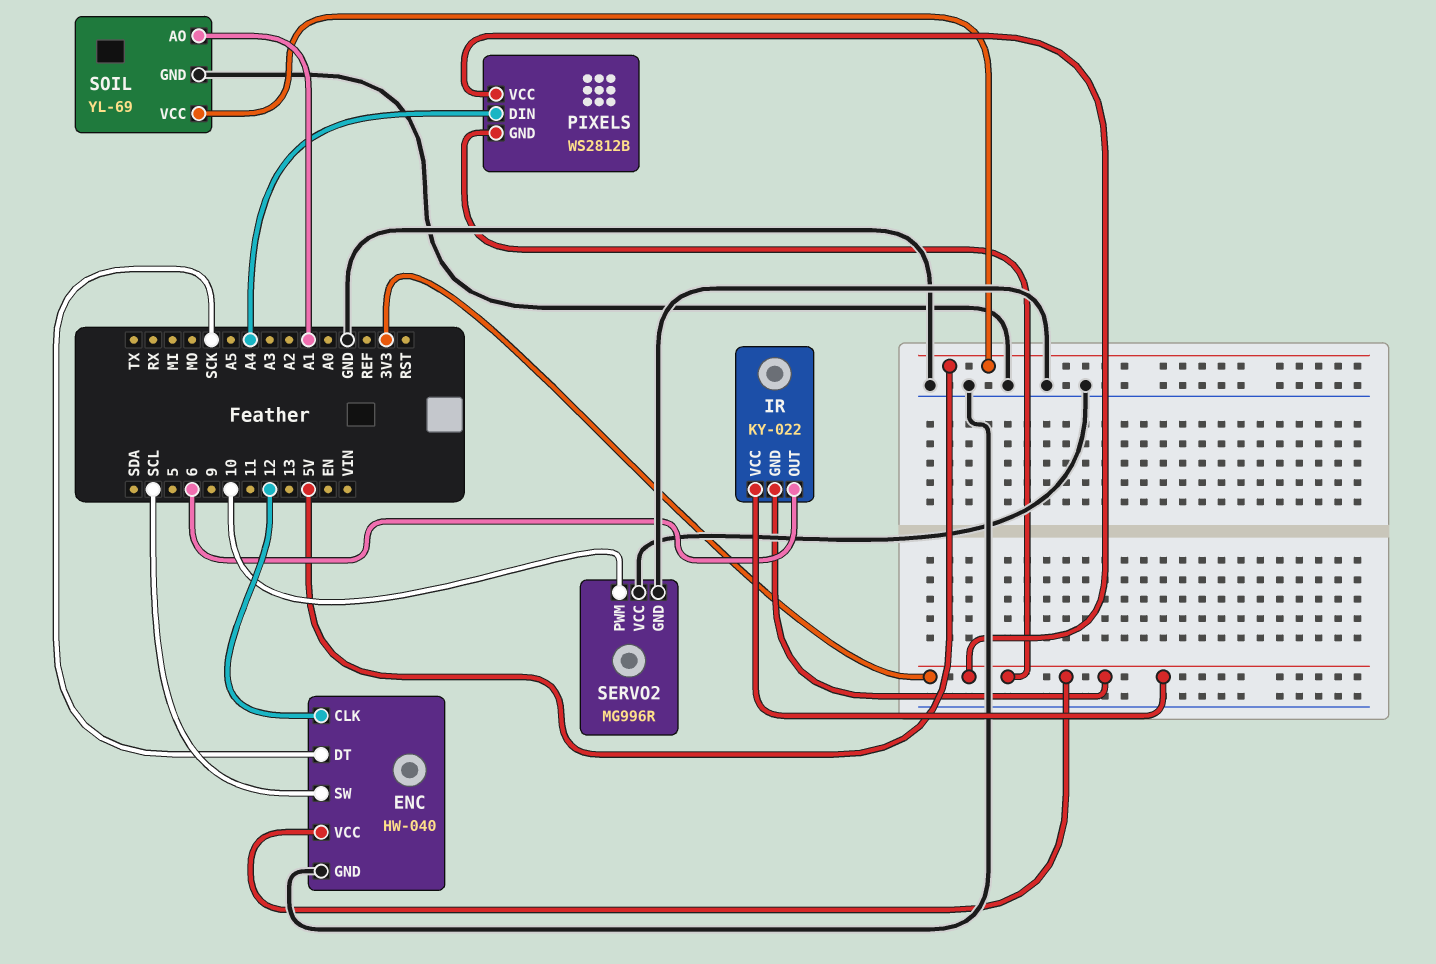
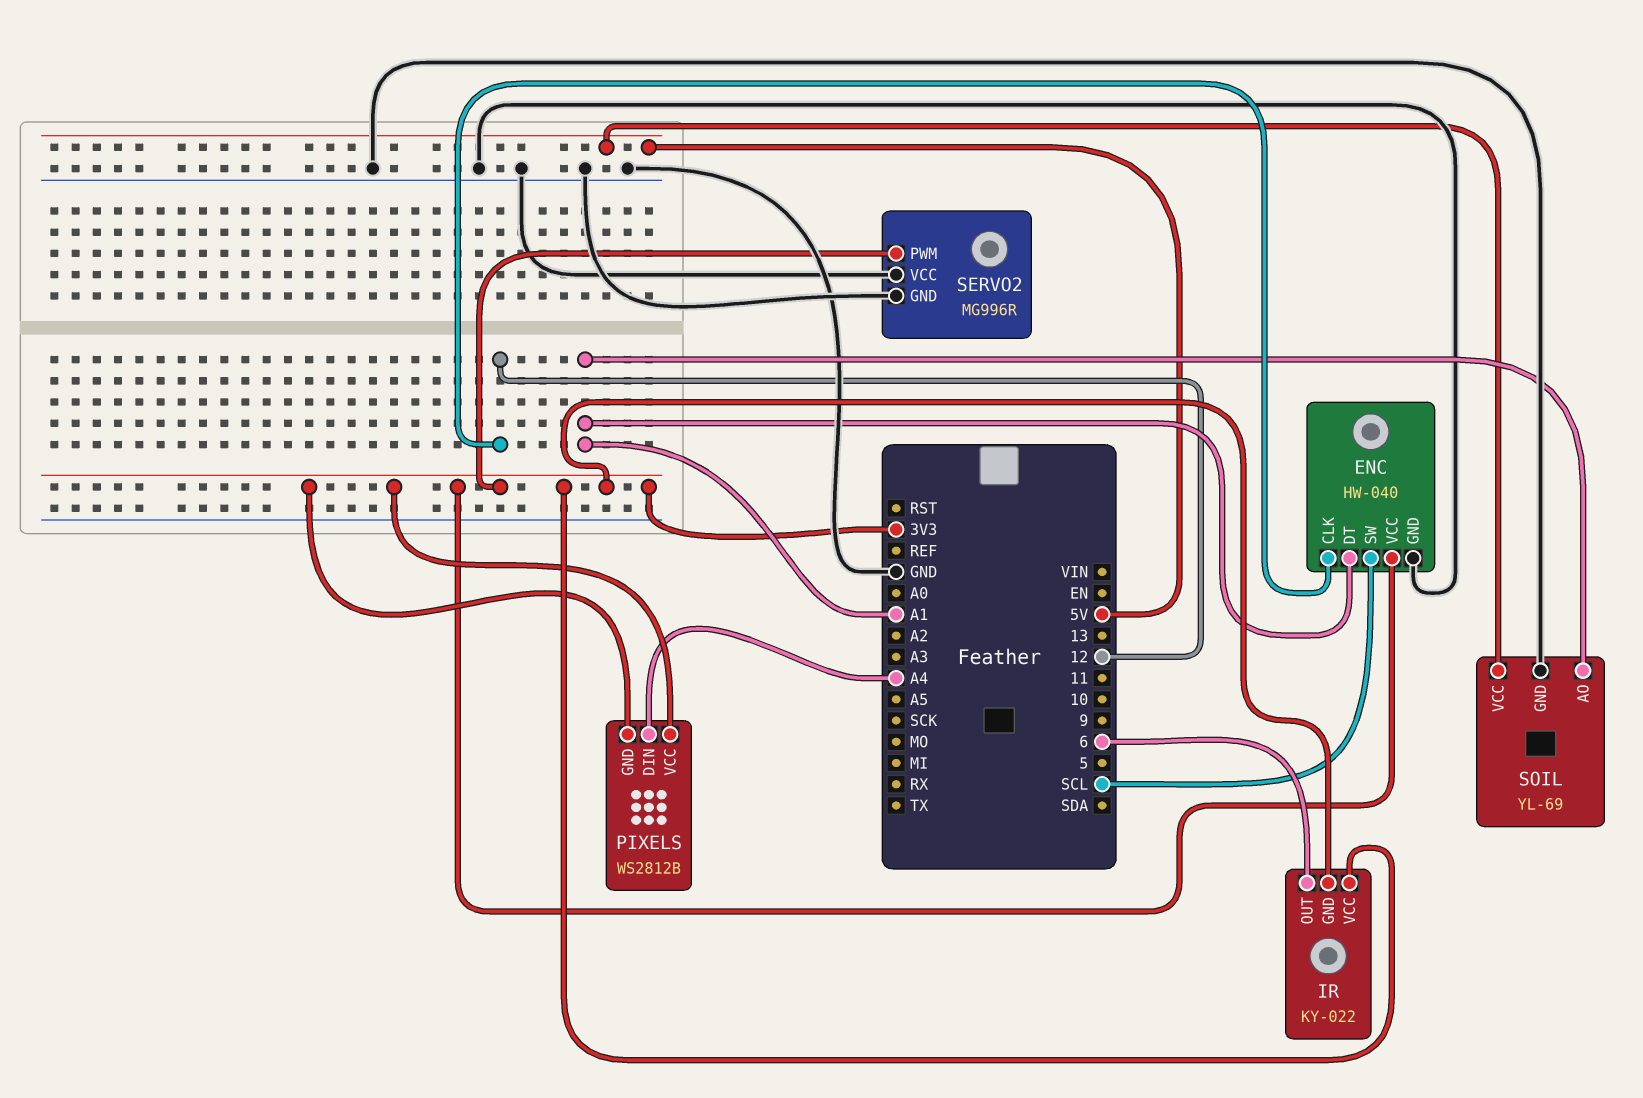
ENC pin DT: SCK -> A1
SERVO2 pin PWM: 10 -> 3V3

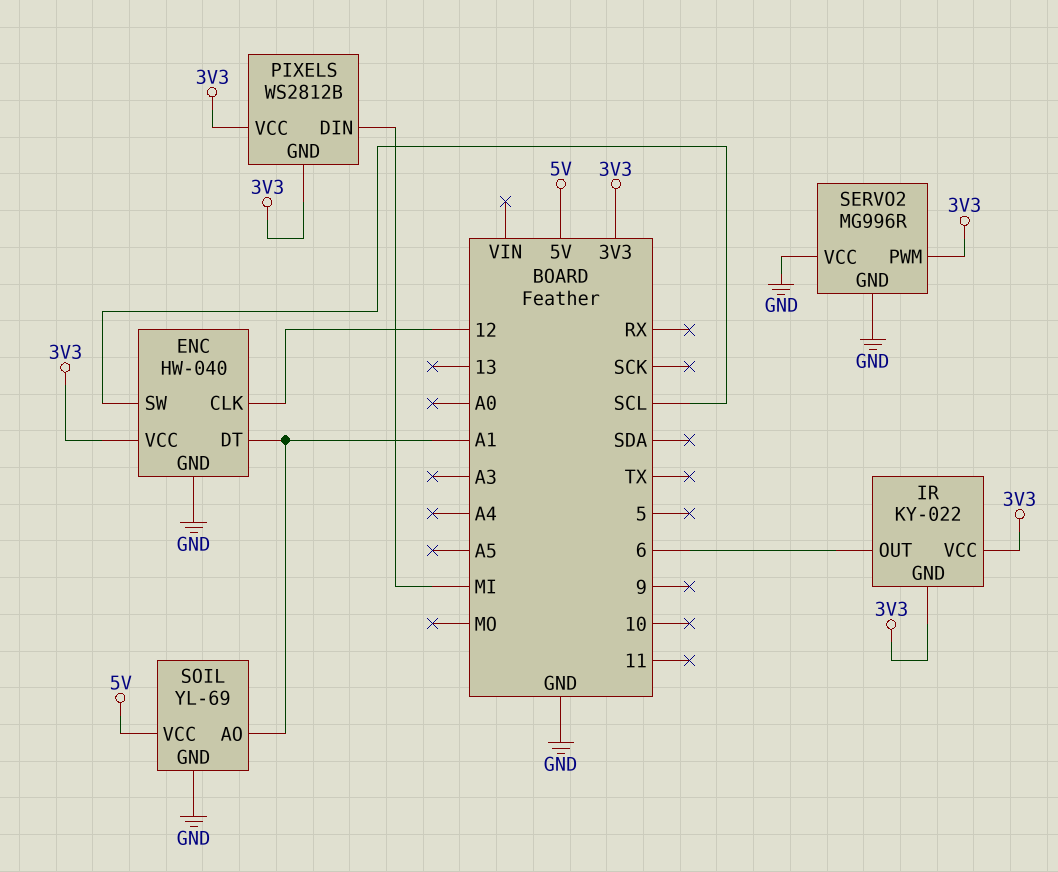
PIXELS pin DIN: A4 -> MI

